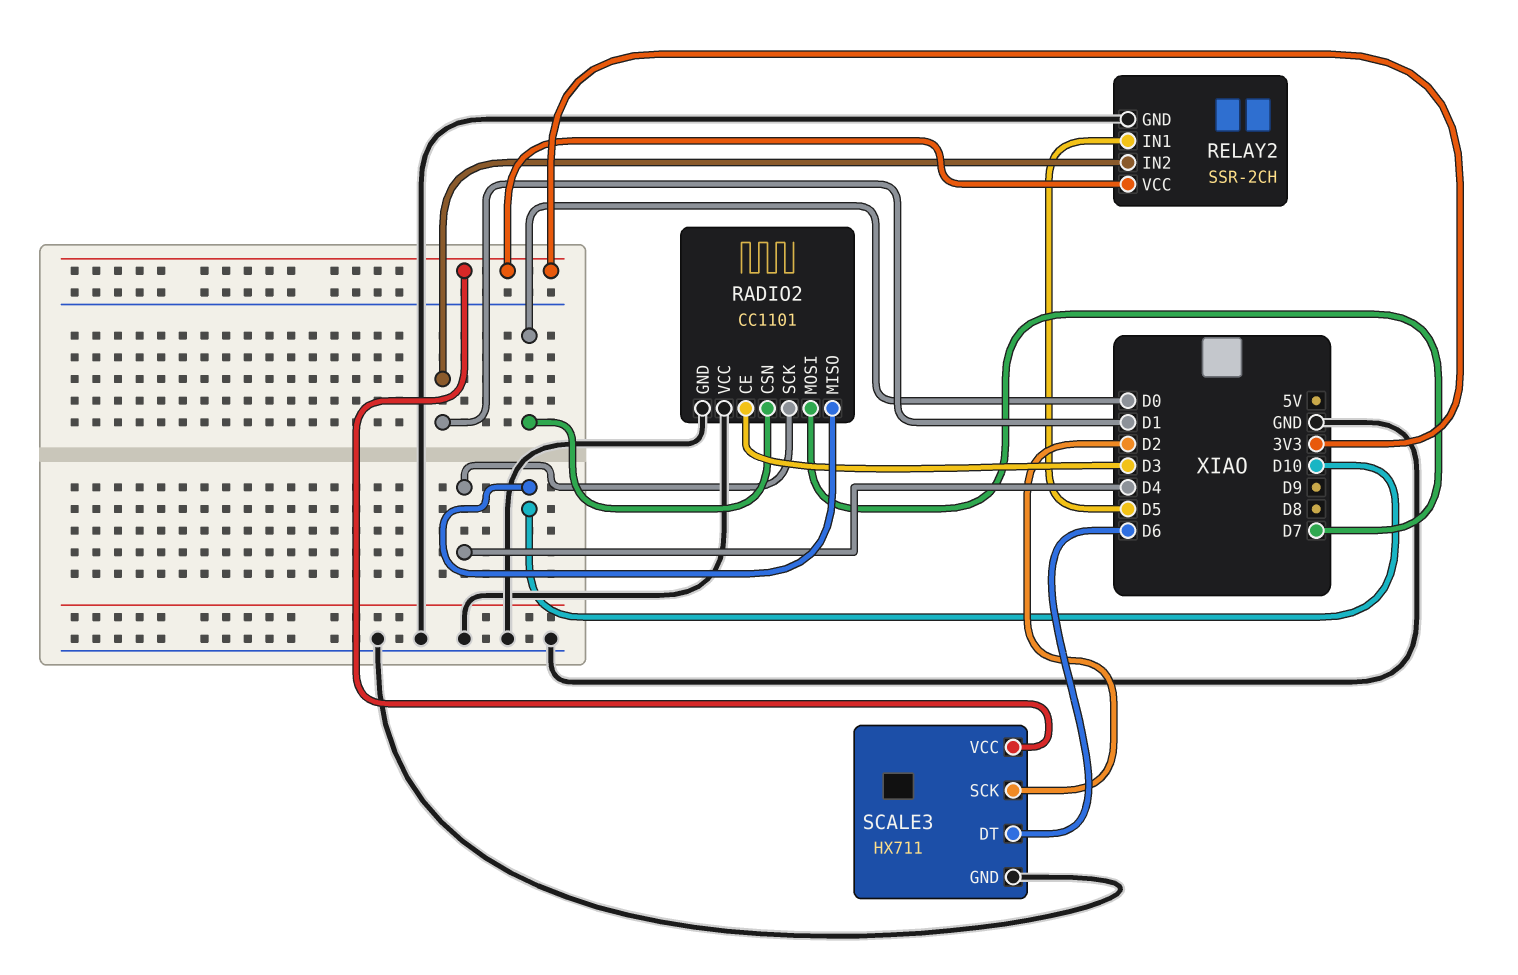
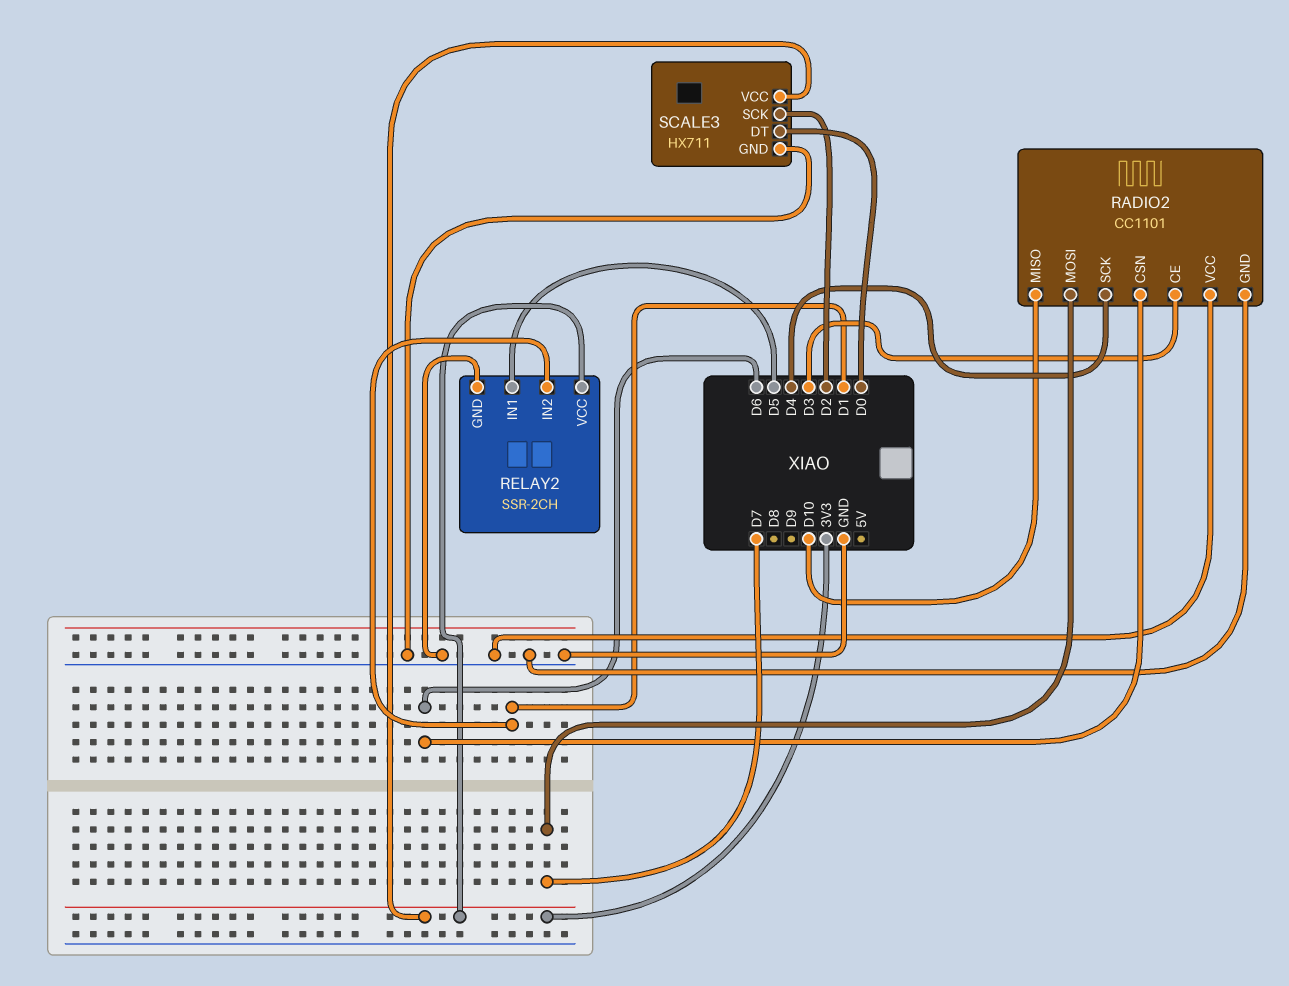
RADIO2 pin CSN: D0 -> D6
SCALE3 pin DT: D6 -> D0

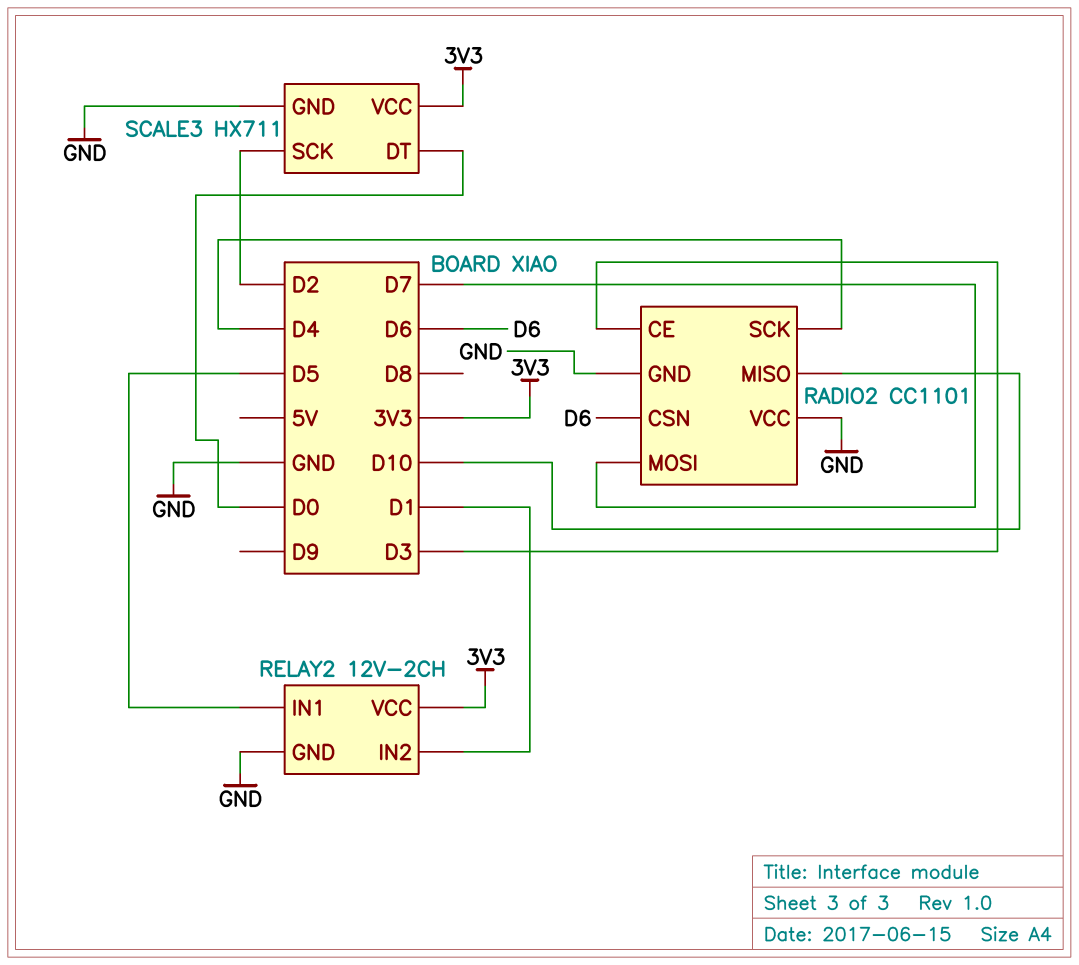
RELAY2: SSR-2CH -> 12V-2CH

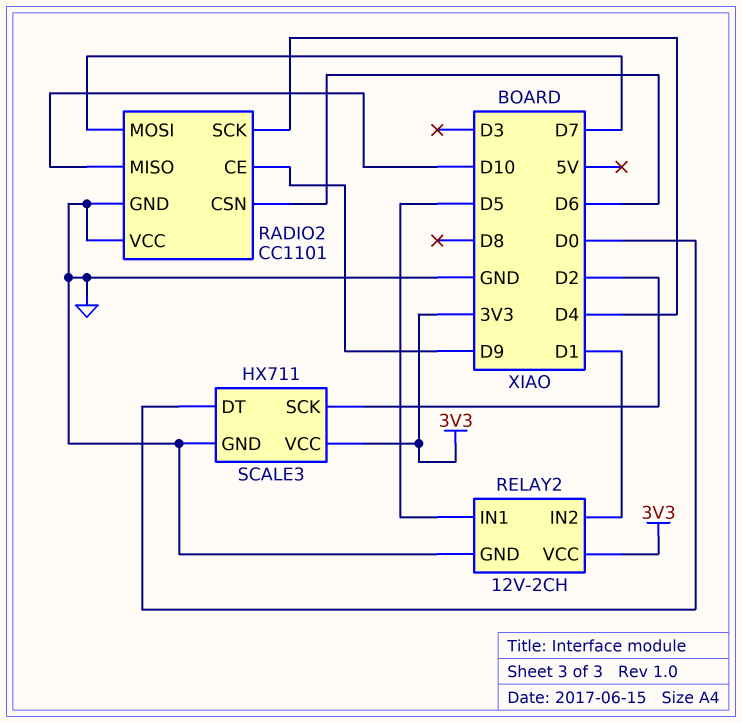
RADIO2 pin CE: D3 -> D9

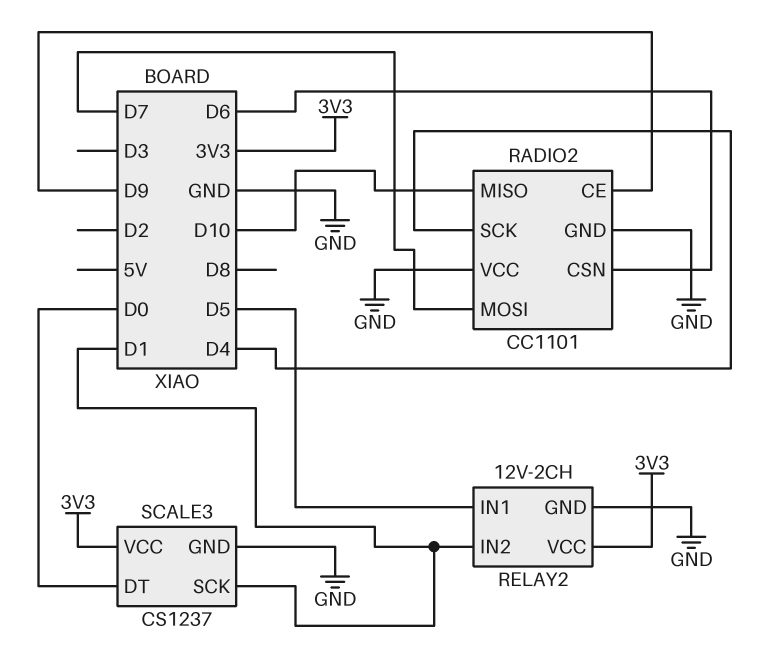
SCALE3: HX711 -> CS1237
SCALE3 pin SCK: D2 -> D1

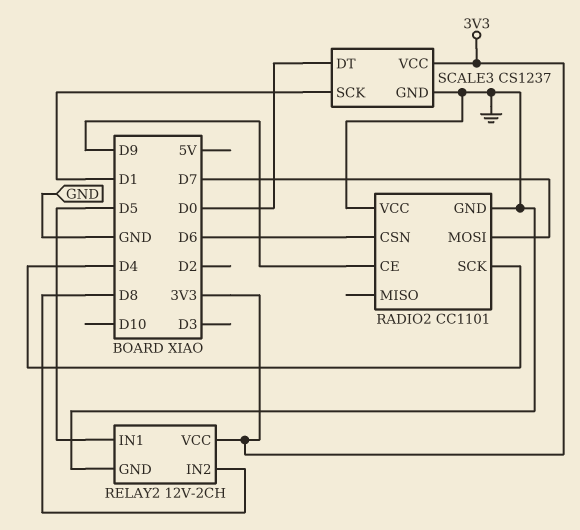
RADIO2 pin MISO: D10 -> none
RELAY2 pin IN2: D1 -> D8

